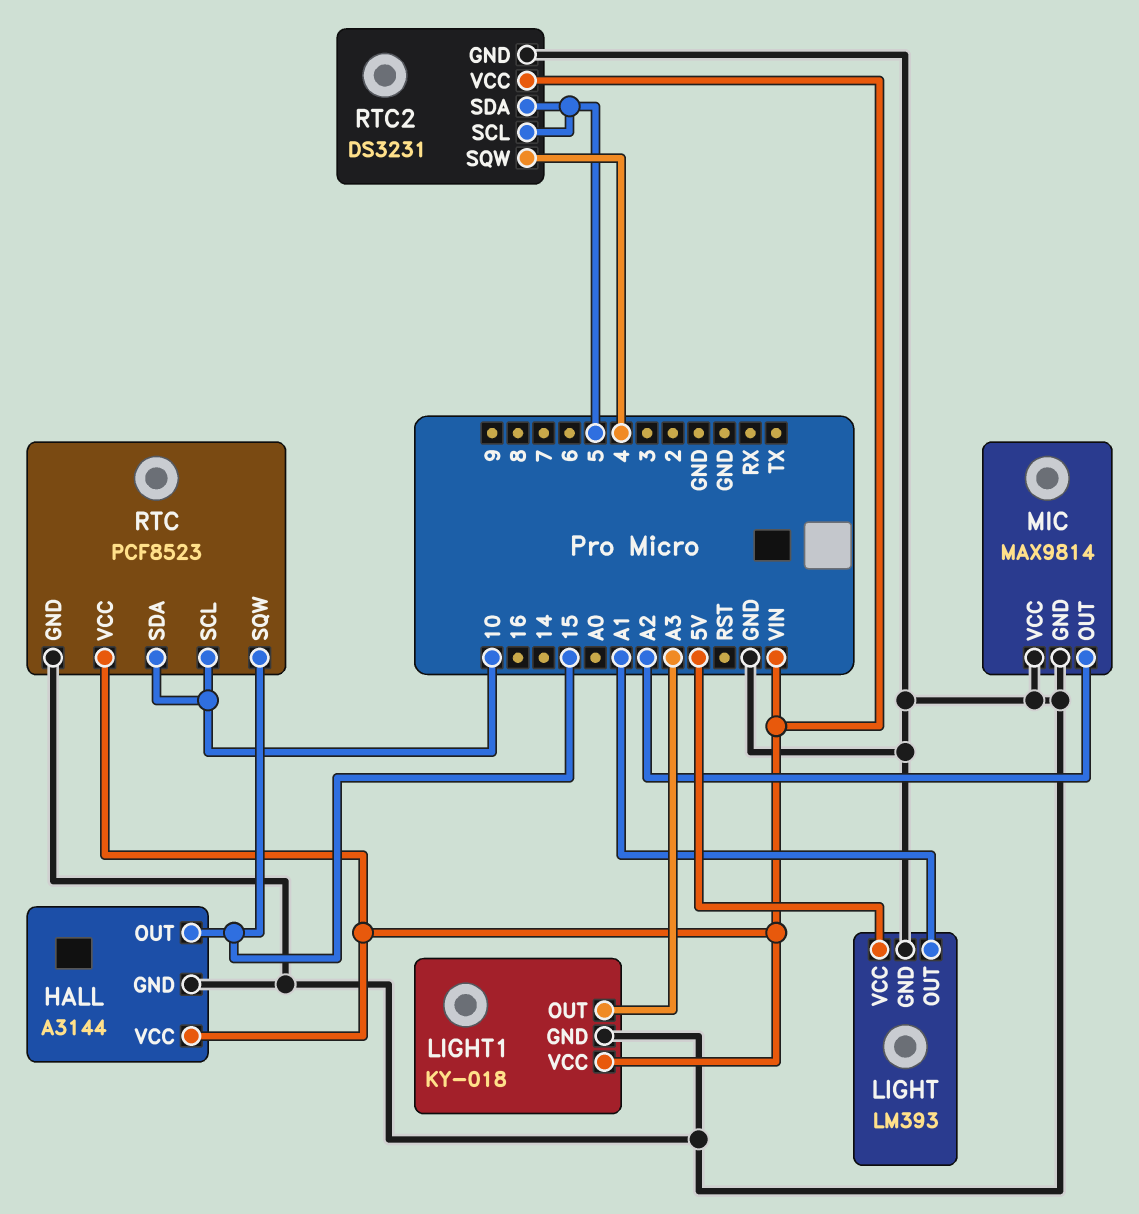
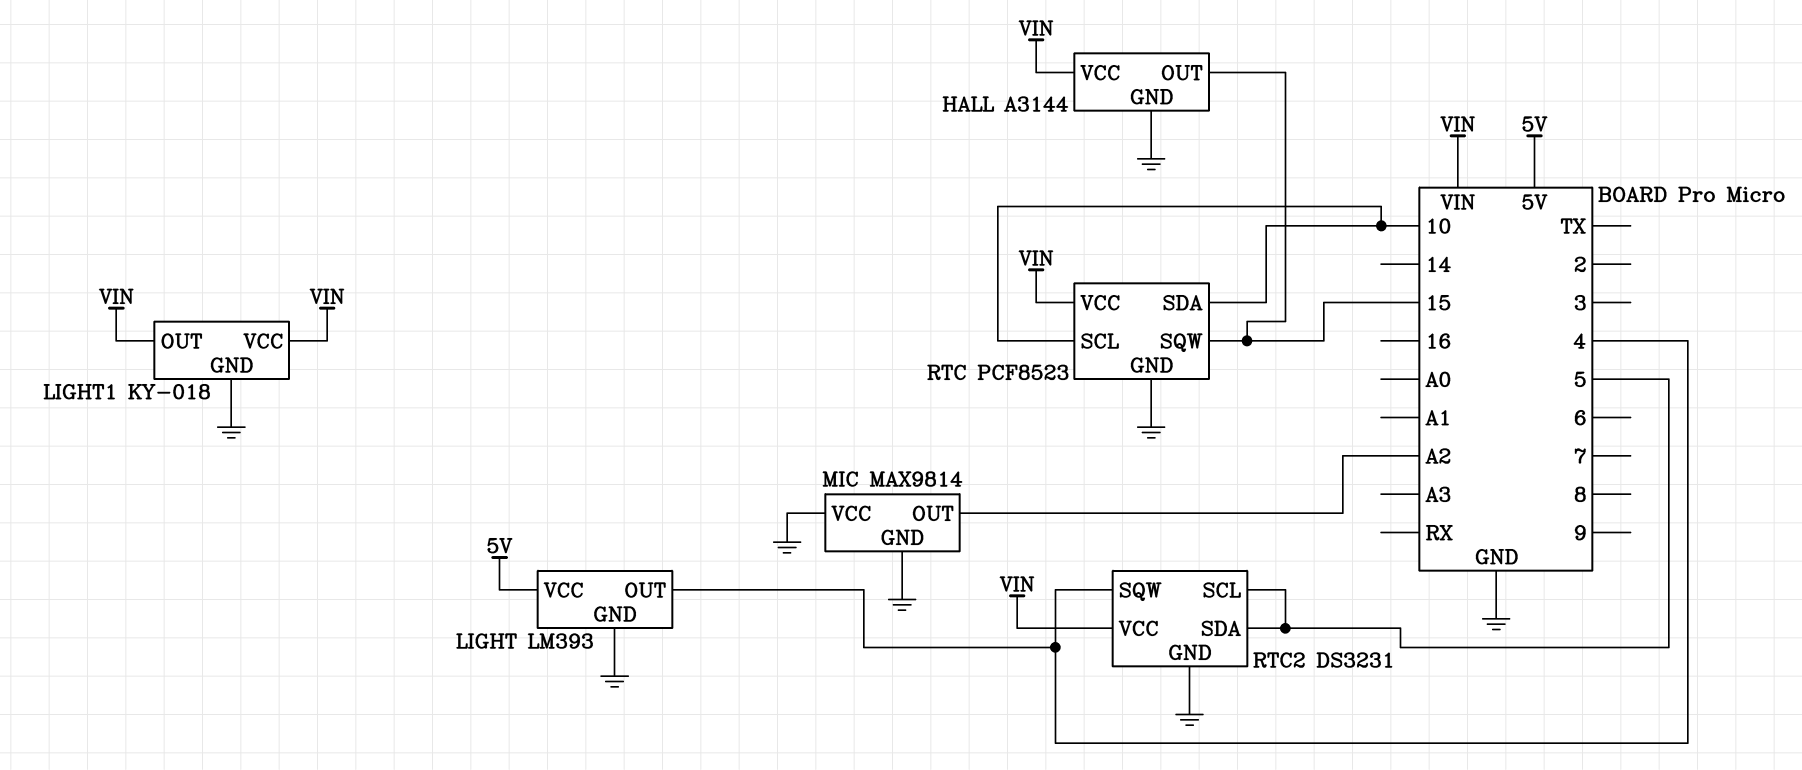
LIGHT pin OUT: A1 -> 4
LIGHT1 pin OUT: A3 -> VIN

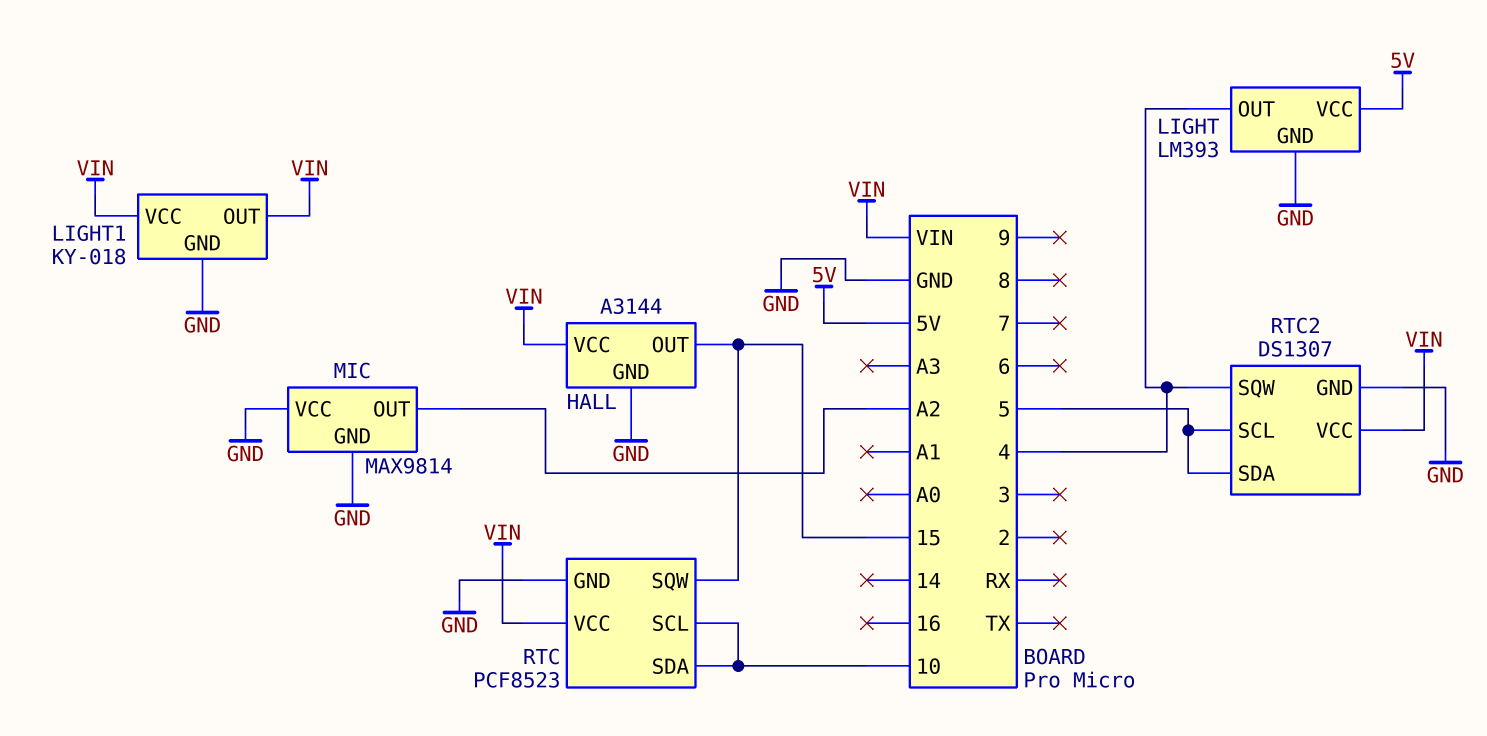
RTC2: DS3231 -> DS1307

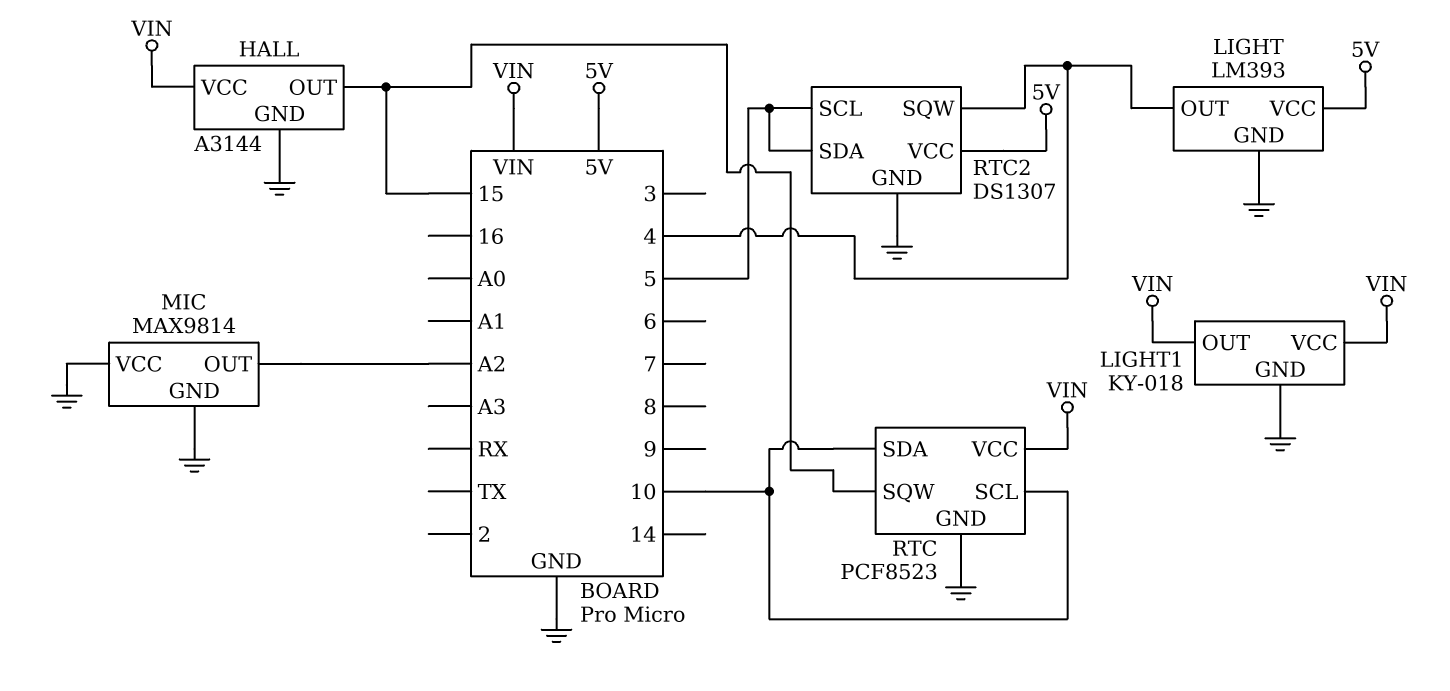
RTC2 pin VCC: VIN -> 5V

